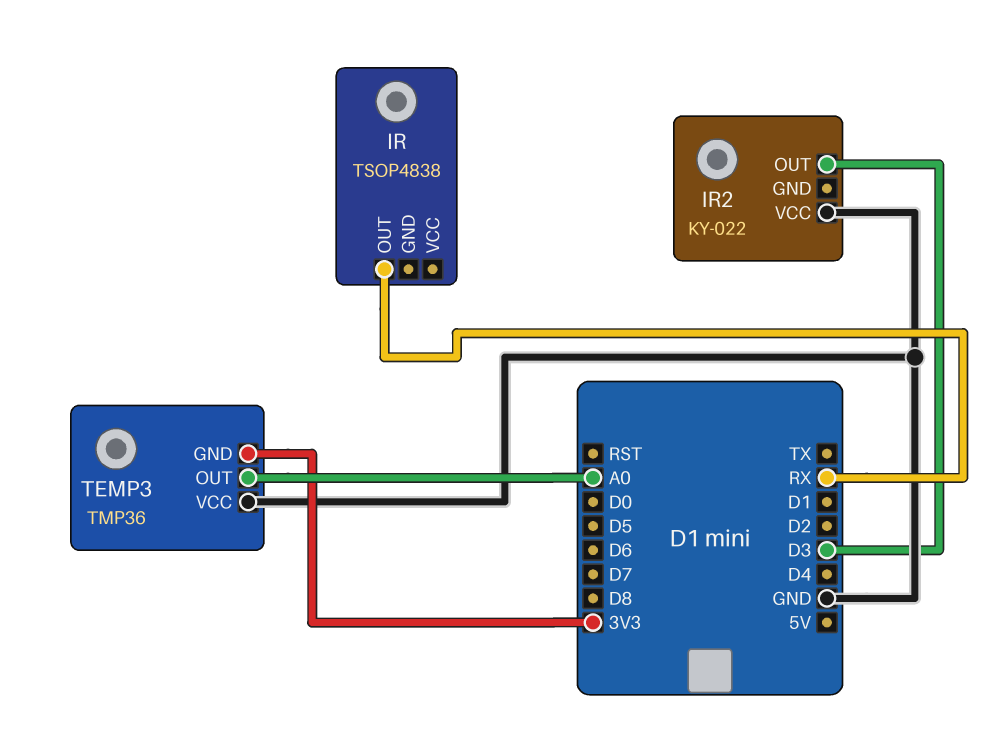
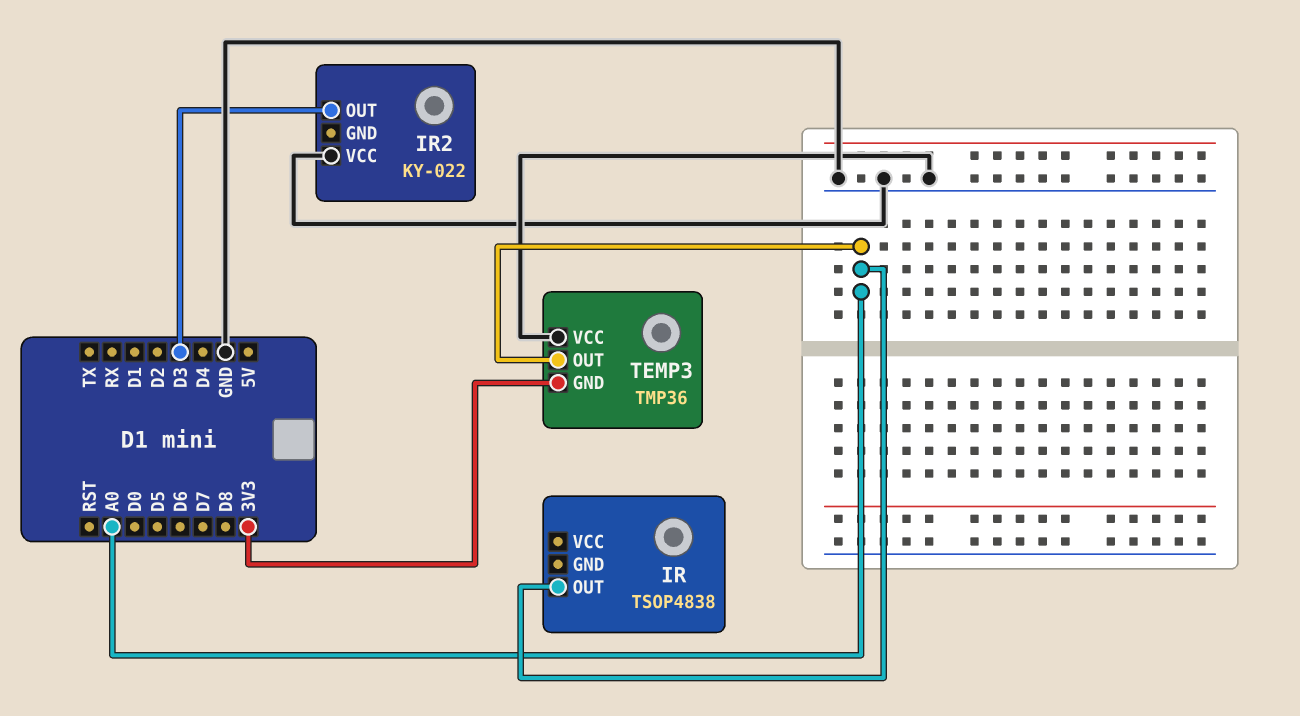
IR pin OUT: RX -> A0

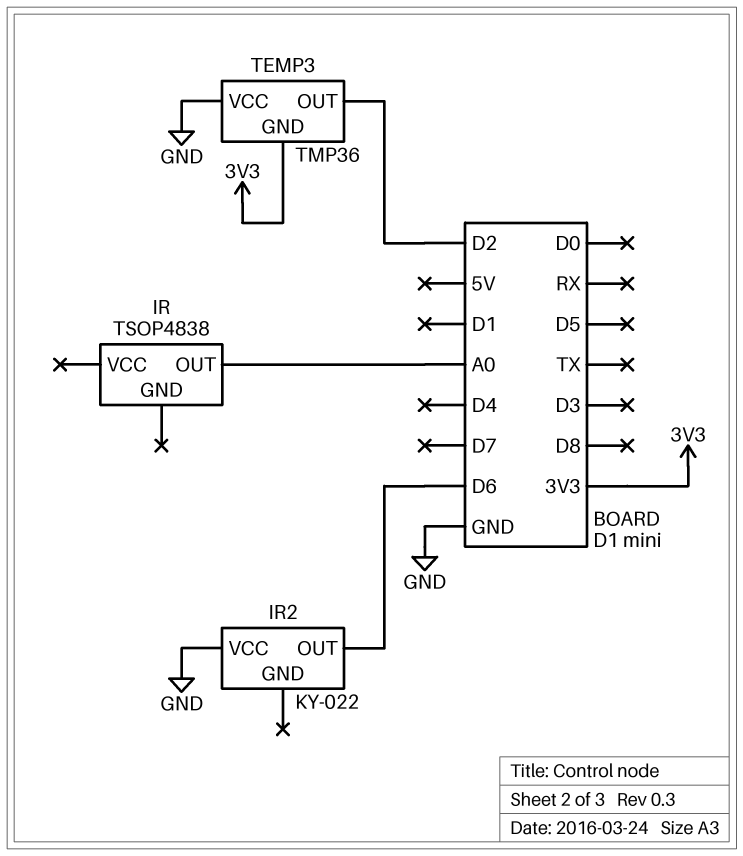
IR2 pin OUT: D3 -> D6
TEMP3 pin OUT: A0 -> D2

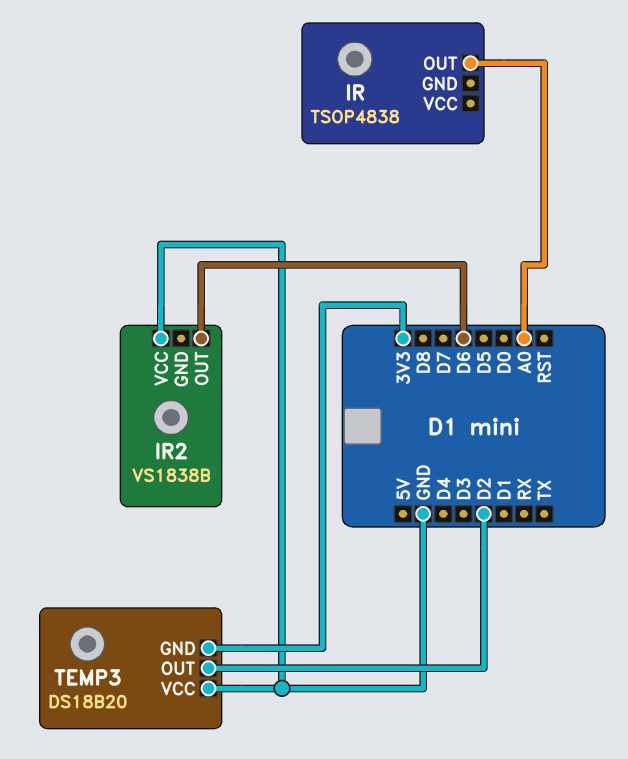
IR2: KY-022 -> VS1838B
TEMP3: TMP36 -> DS18B20

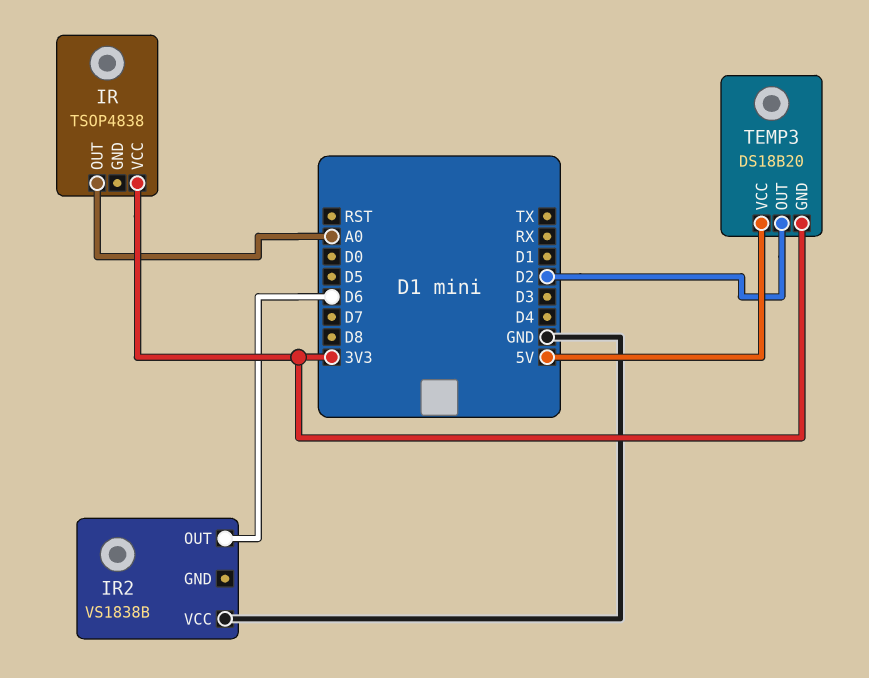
IR pin VCC: none -> 3V3
TEMP3 pin VCC: GND -> 5V

